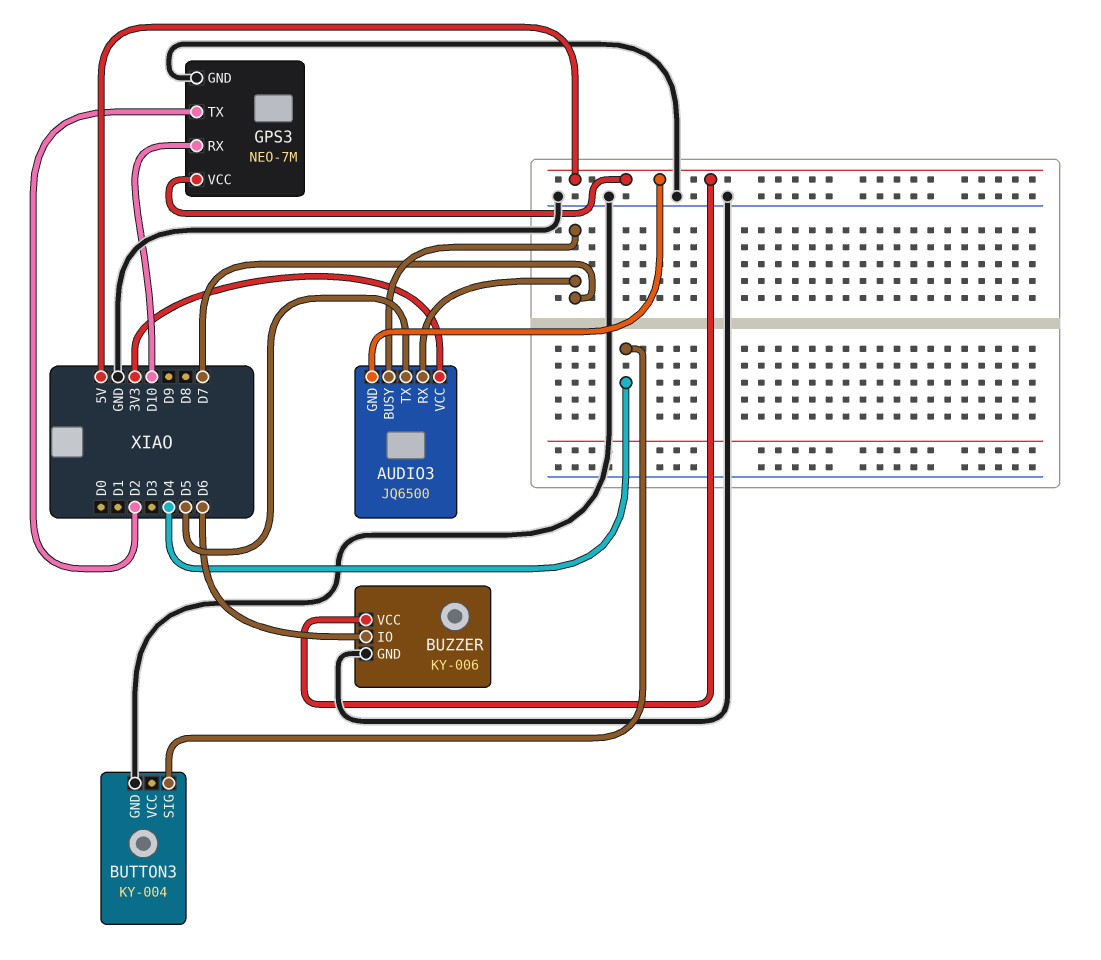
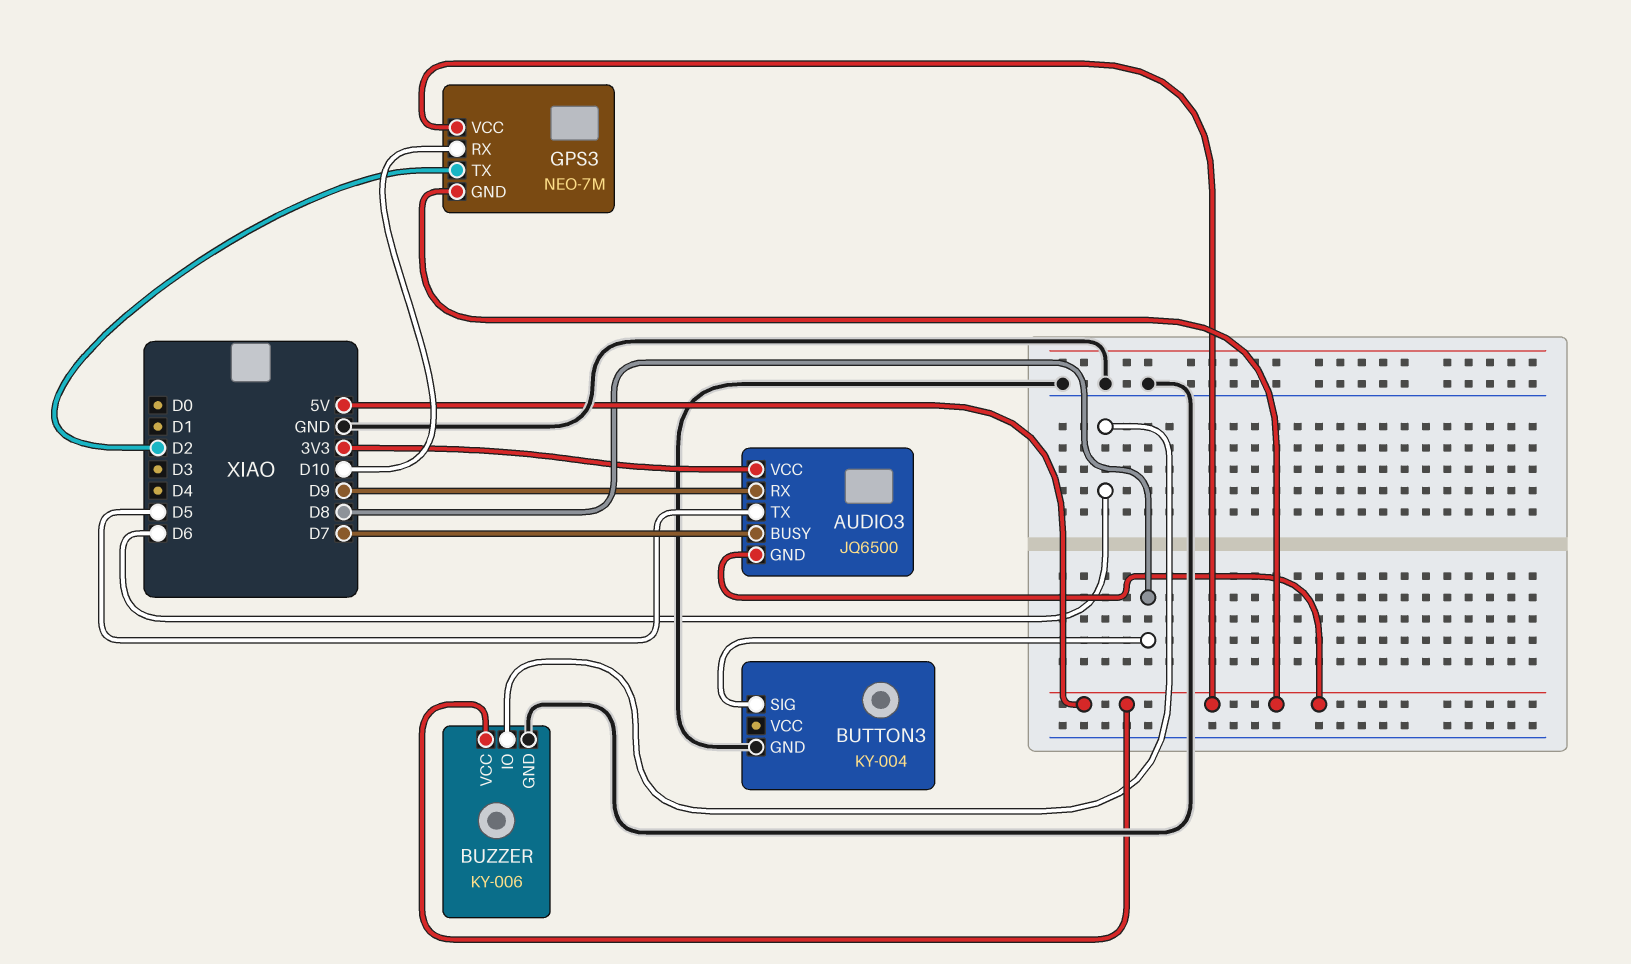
AUDIO3 pin RX: D7 -> D9
BUTTON3 pin SIG: D4 -> D8
GPS3 pin GND: GND -> 5V

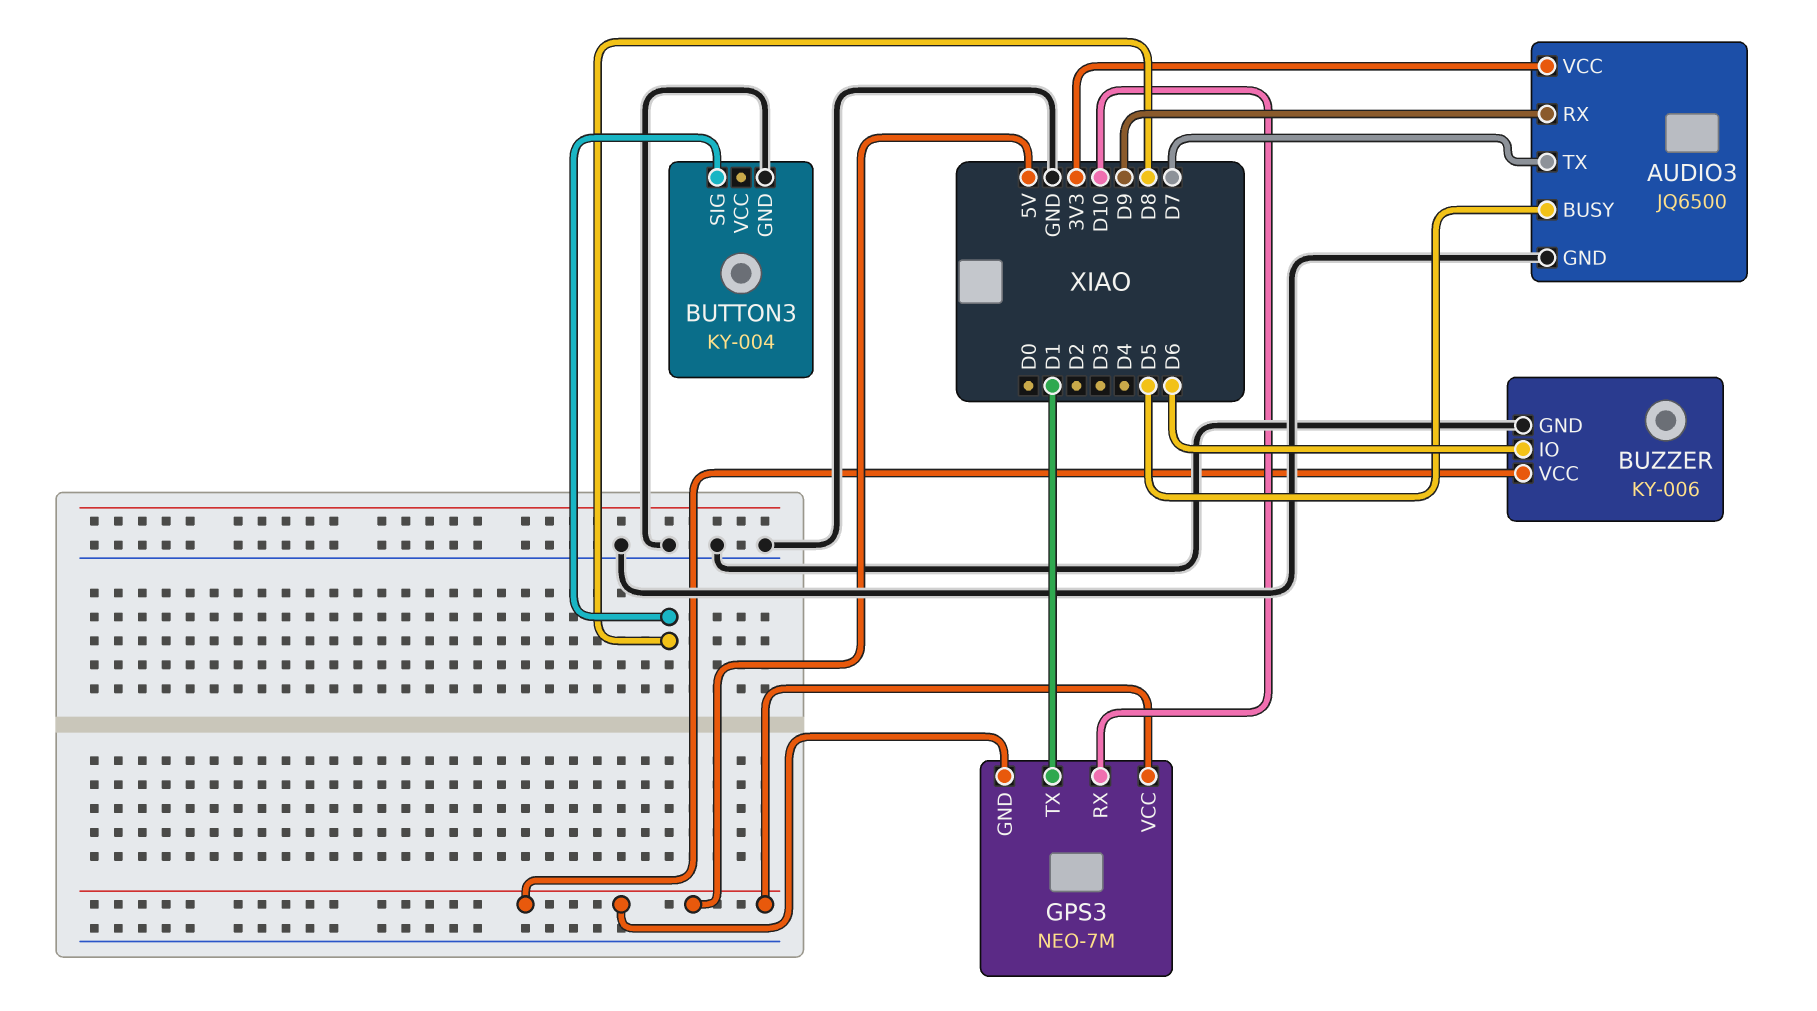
AUDIO3 pin BUSY: D7 -> D5
AUDIO3 pin GND: 5V -> GND
AUDIO3 pin TX: D5 -> D7
GPS3 pin TX: D2 -> D1

